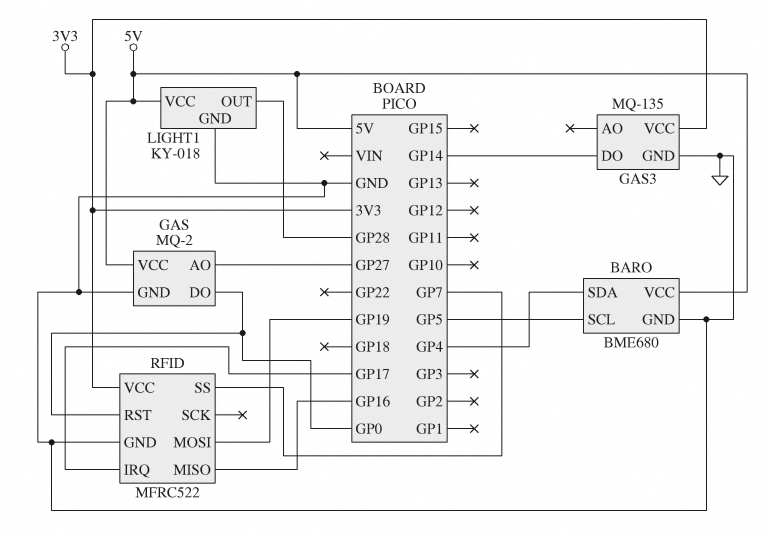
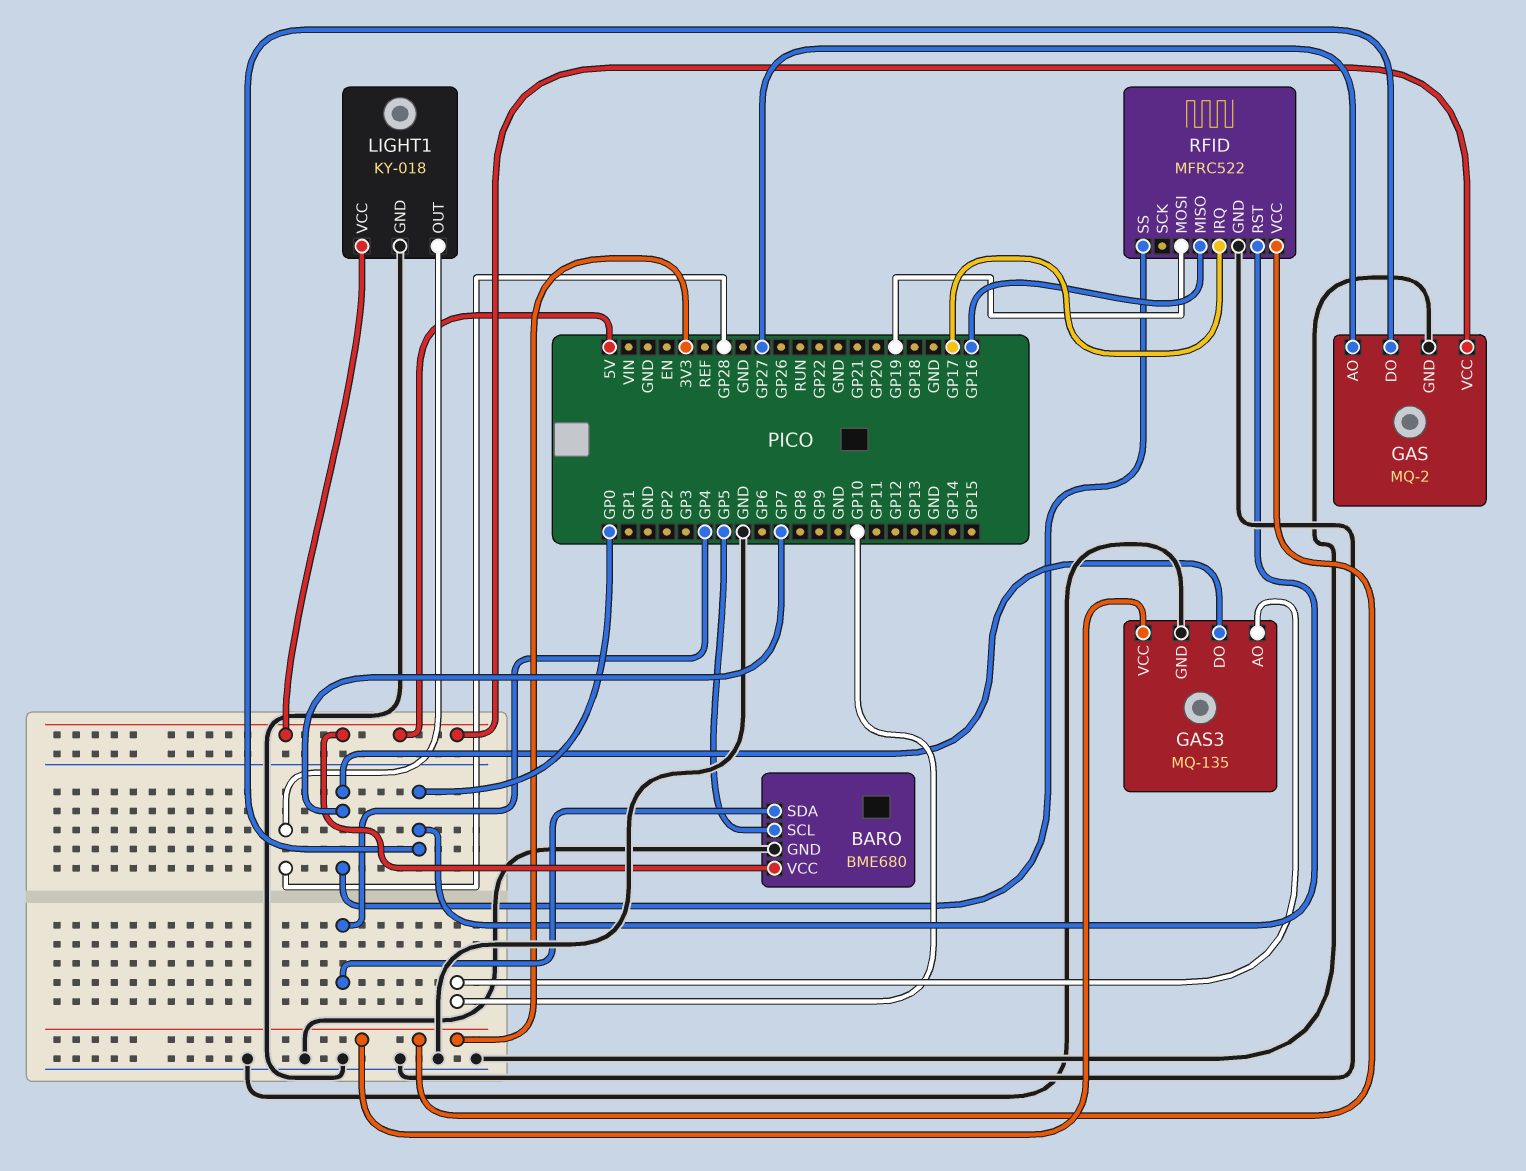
GAS3 pin AO: none -> GP10
GAS3 pin DO: GP14 -> GP7

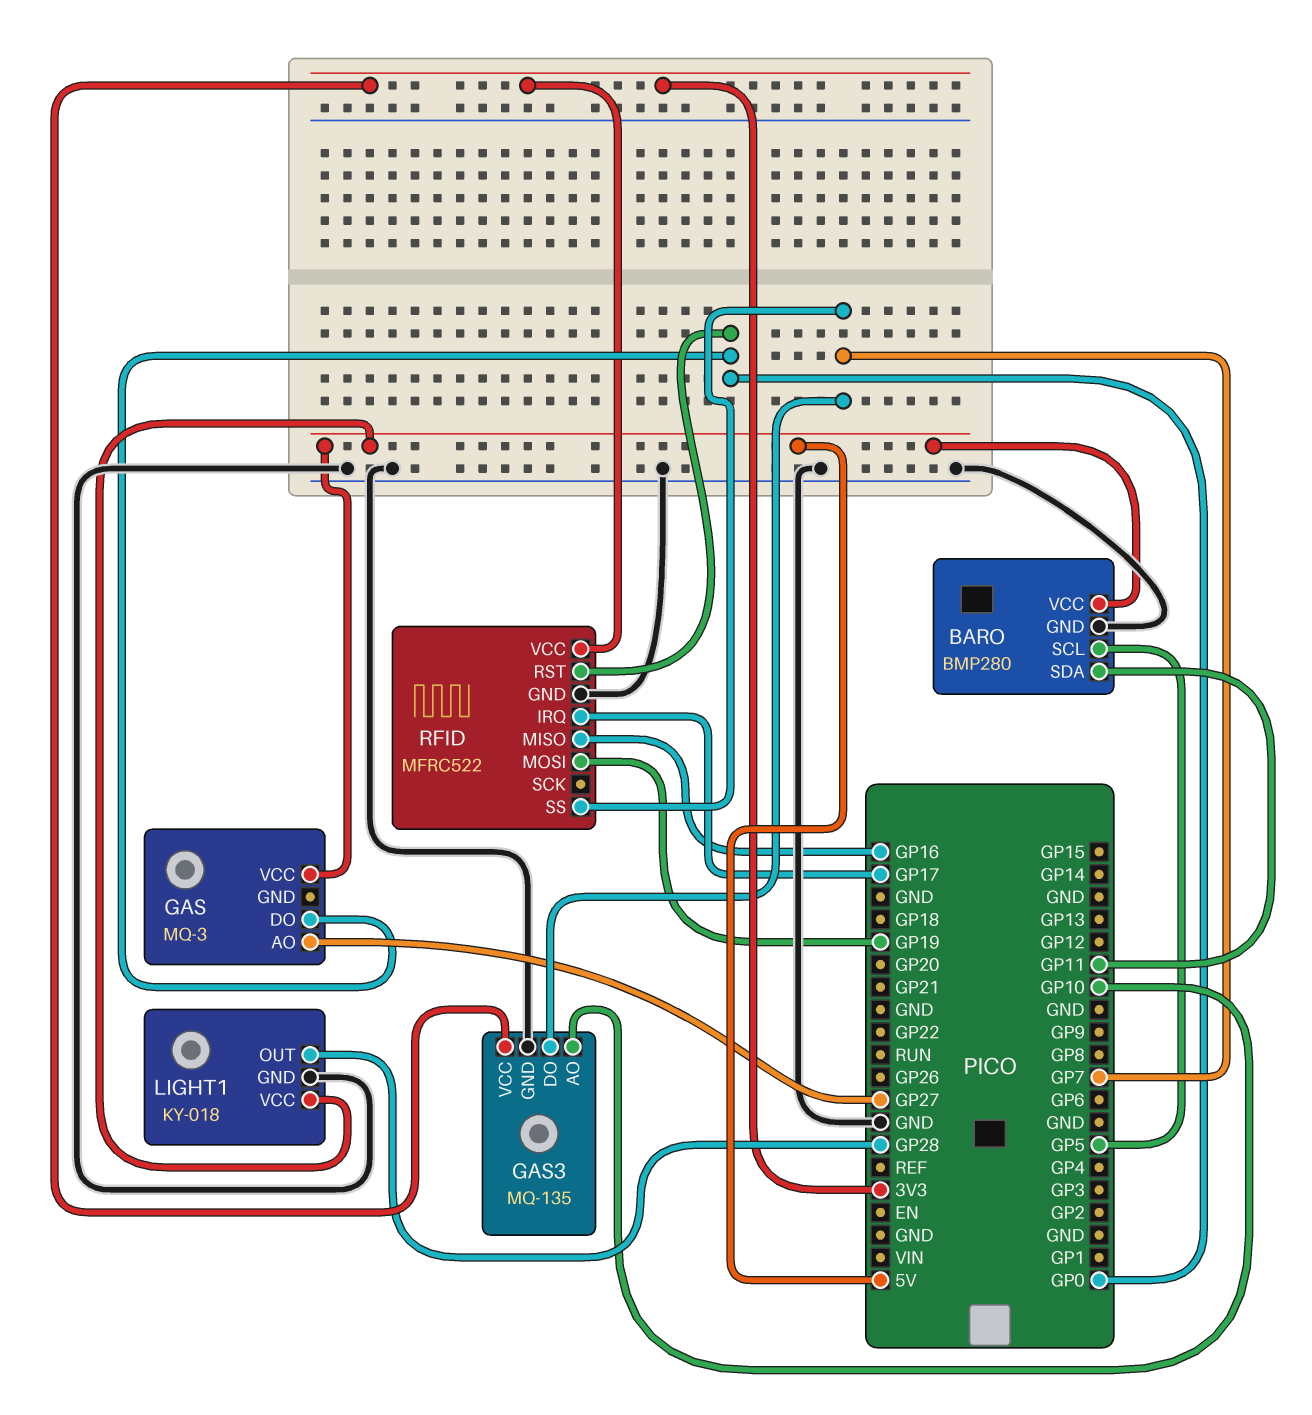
BARO: BME680 -> BMP280
BARO pin SDA: GP4 -> GP11
GAS: MQ-2 -> MQ-3
GAS pin GND: GND -> none

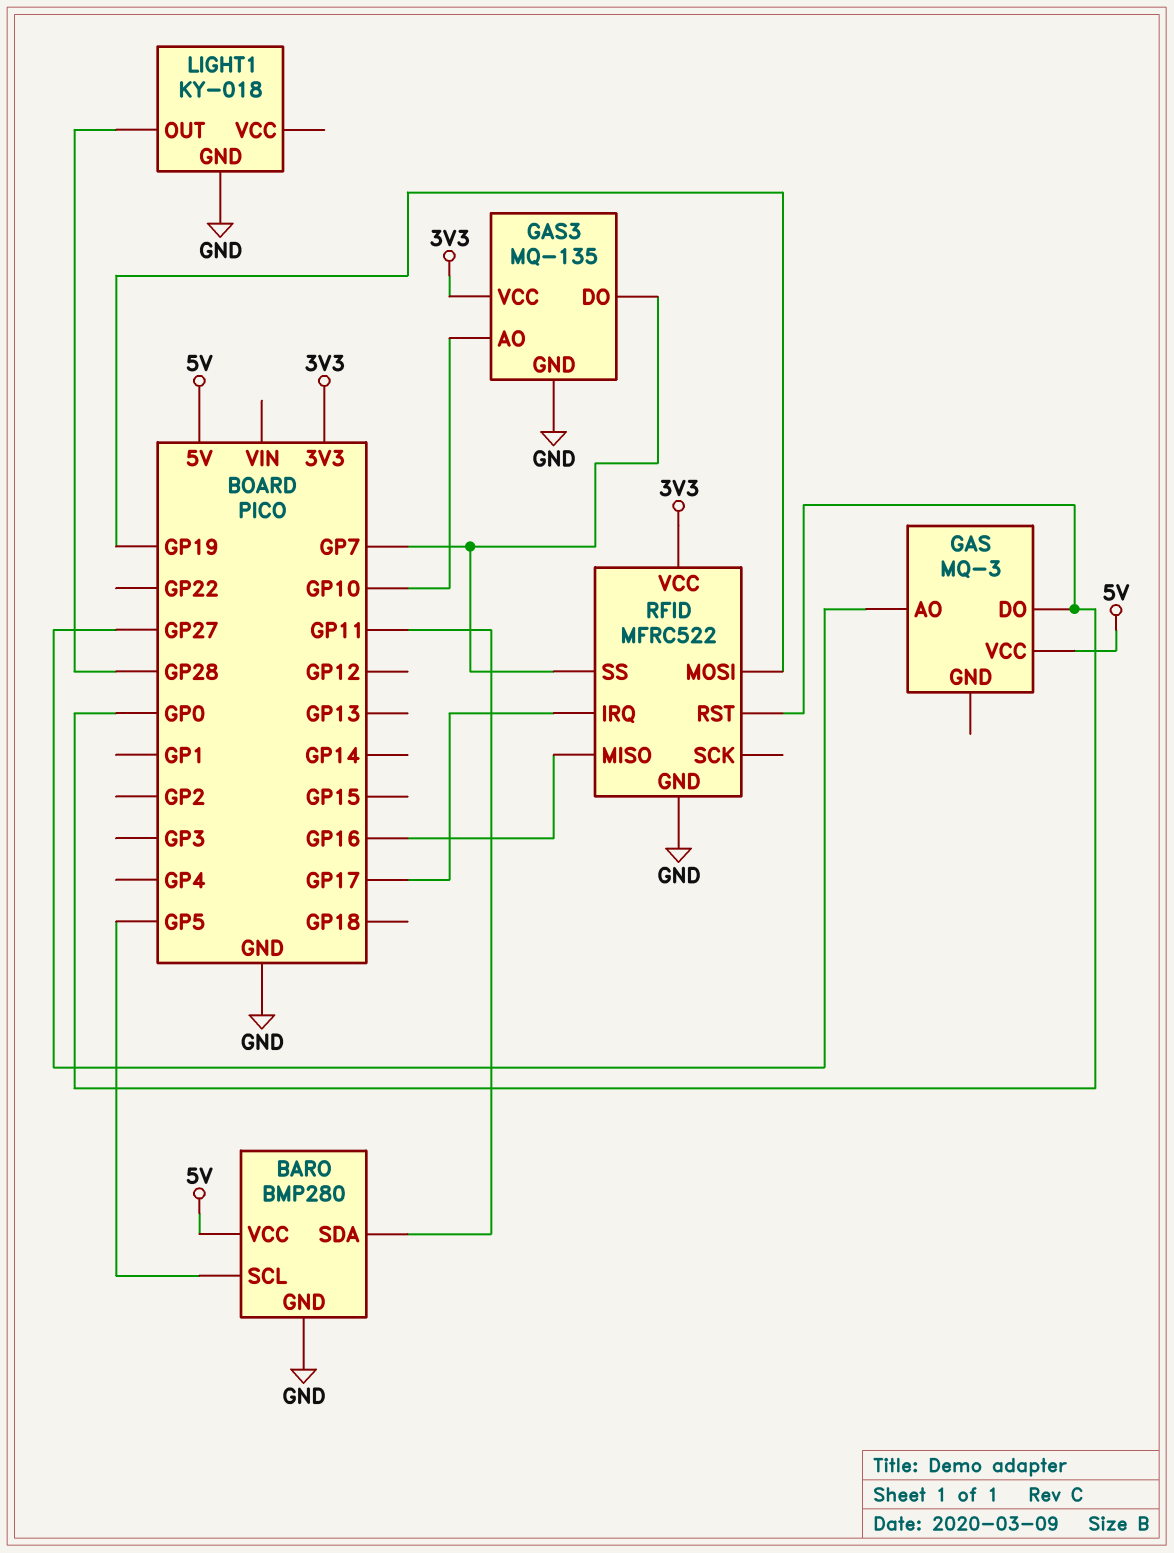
LIGHT1 pin VCC: 5V -> none

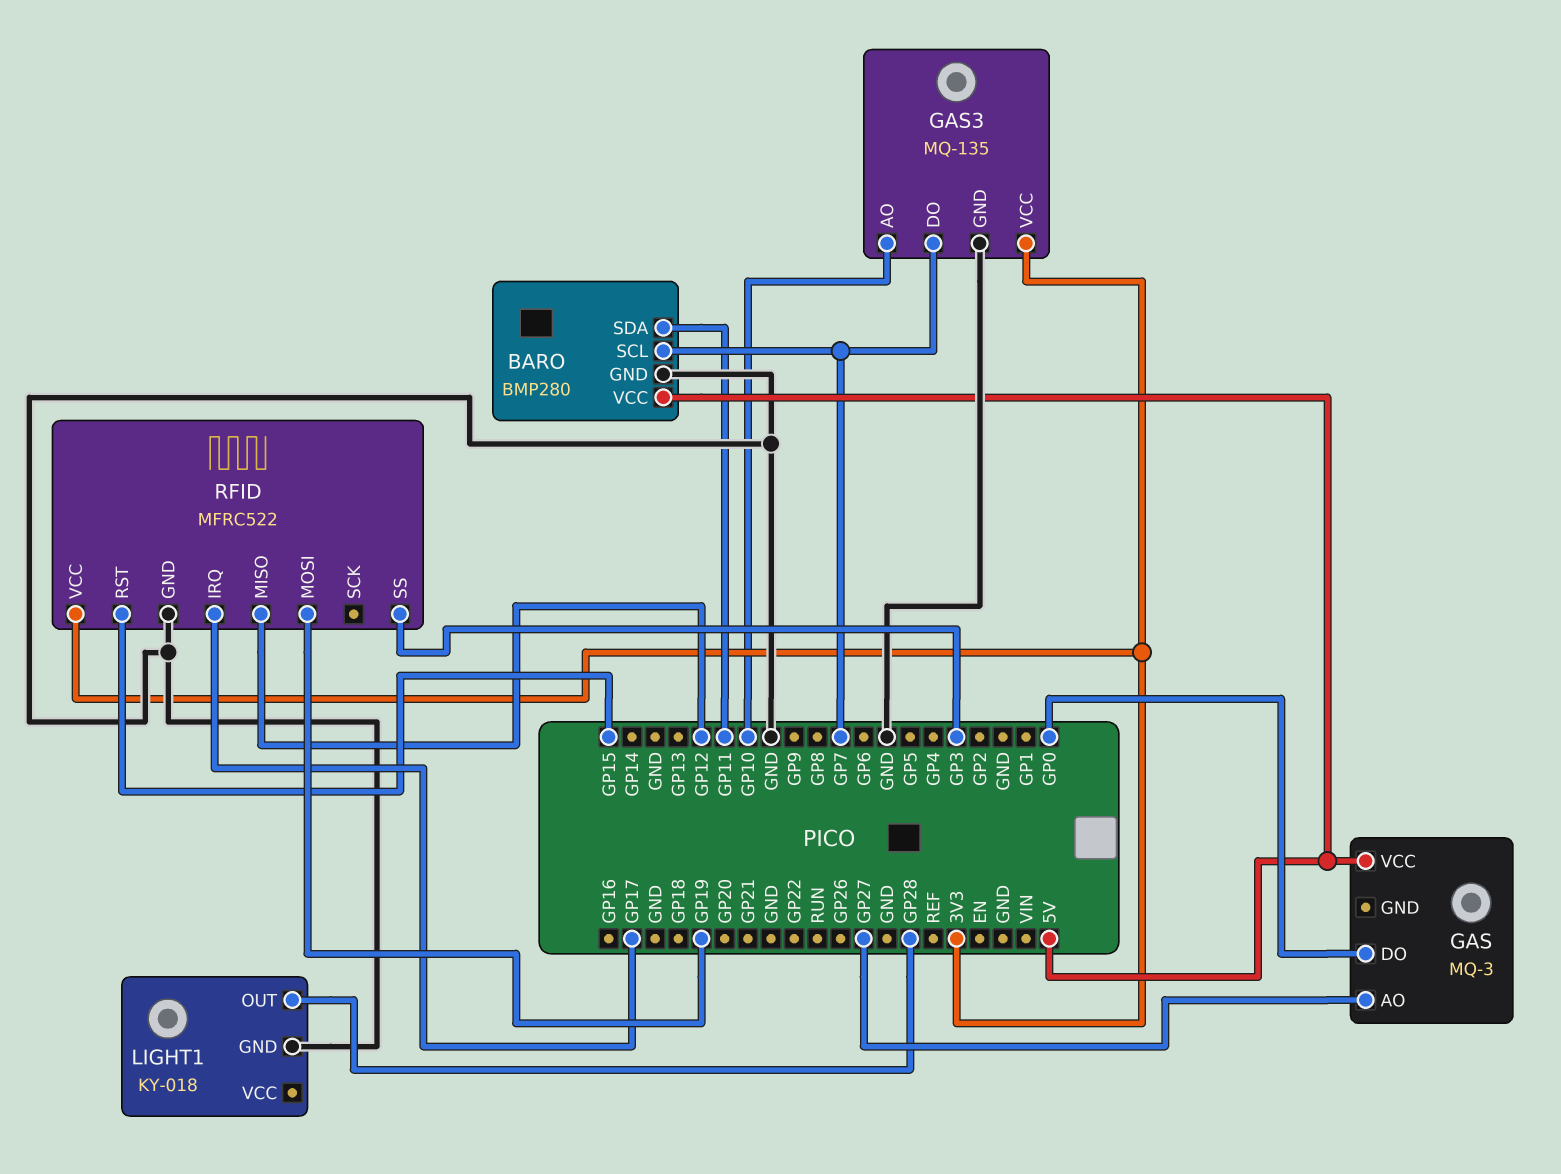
BARO pin SCL: GP5 -> GP7
RFID pin MISO: GP16 -> GP12
RFID pin RST: GP0 -> GP15
RFID pin SS: GP7 -> GP3

